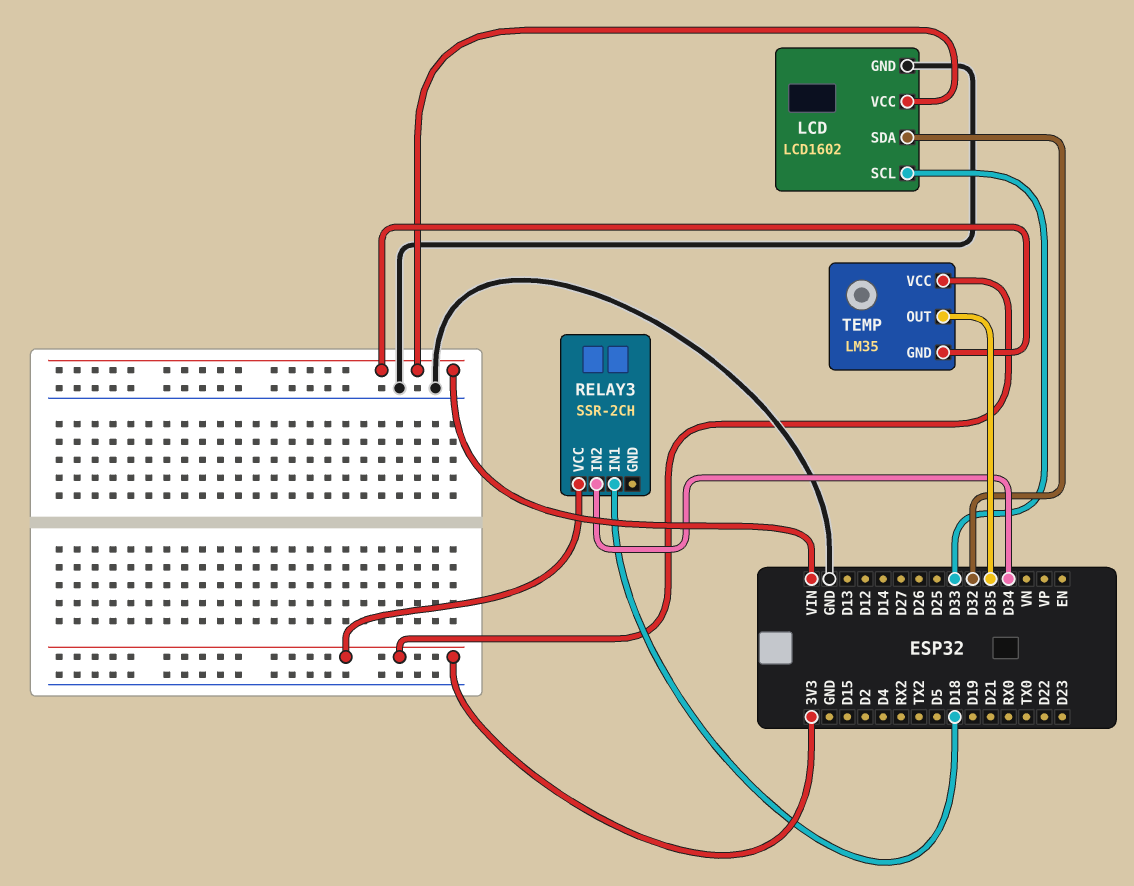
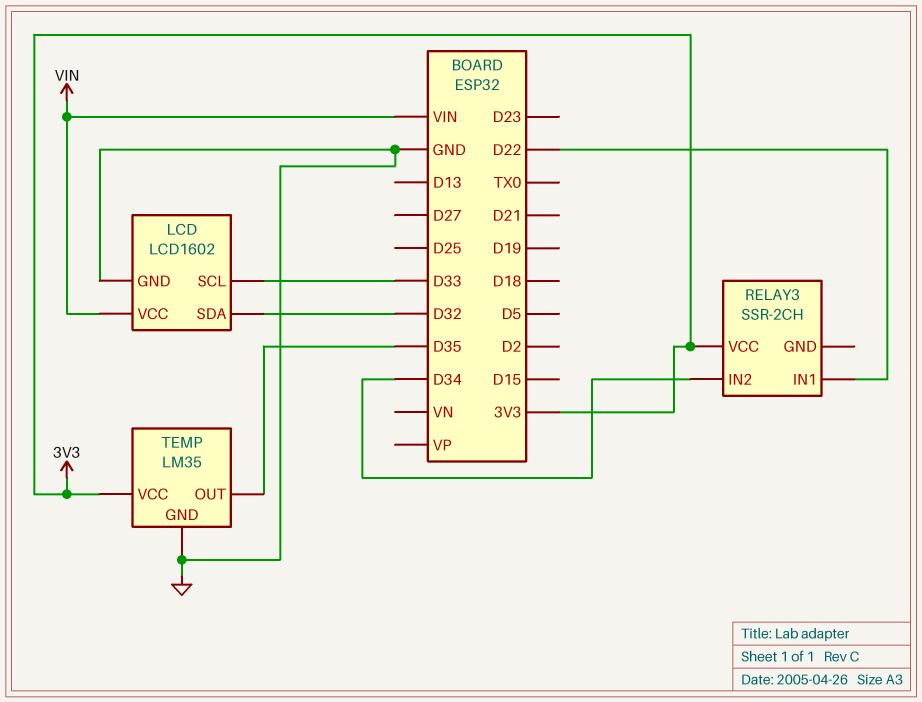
RELAY3 pin IN1: D18 -> D22
TEMP pin GND: VIN -> GND

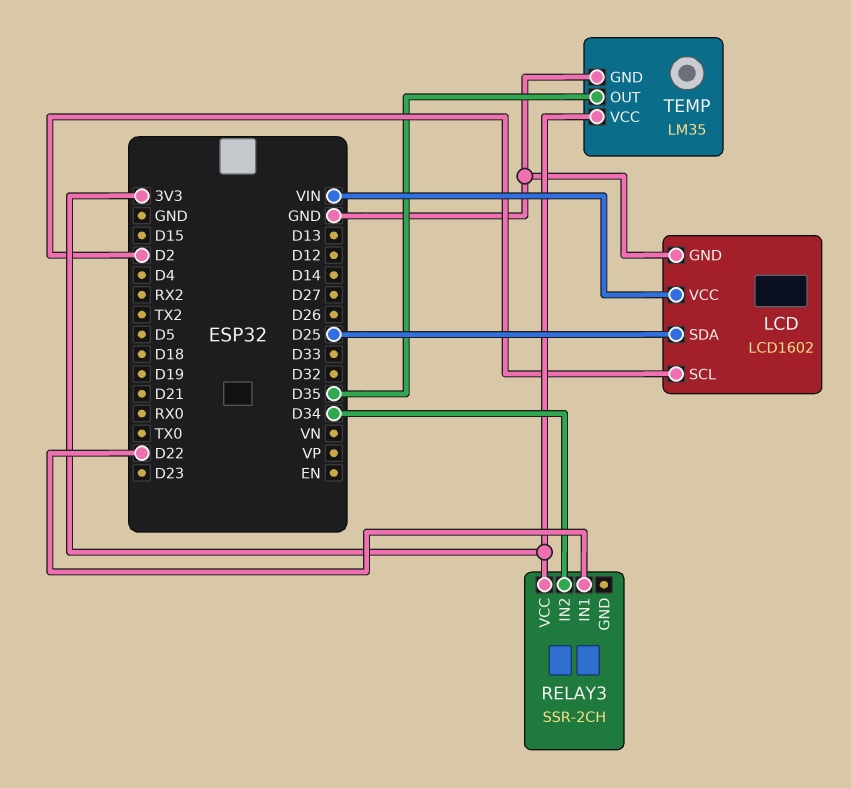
LCD pin SCL: D33 -> D2
LCD pin SDA: D32 -> D25

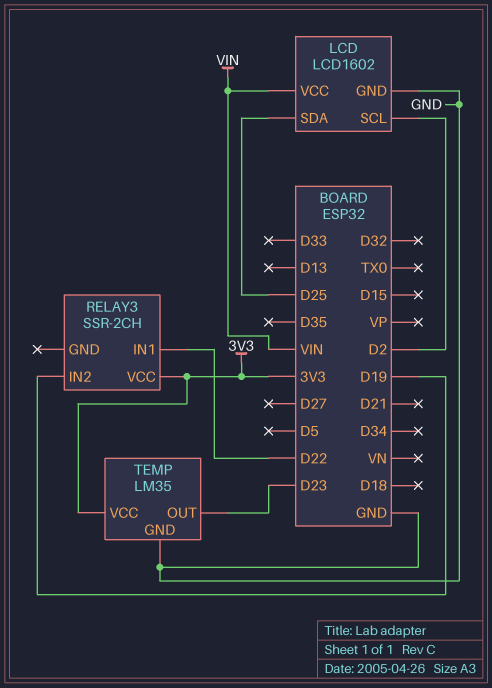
RELAY3 pin IN2: D34 -> D19
TEMP pin OUT: D35 -> D23

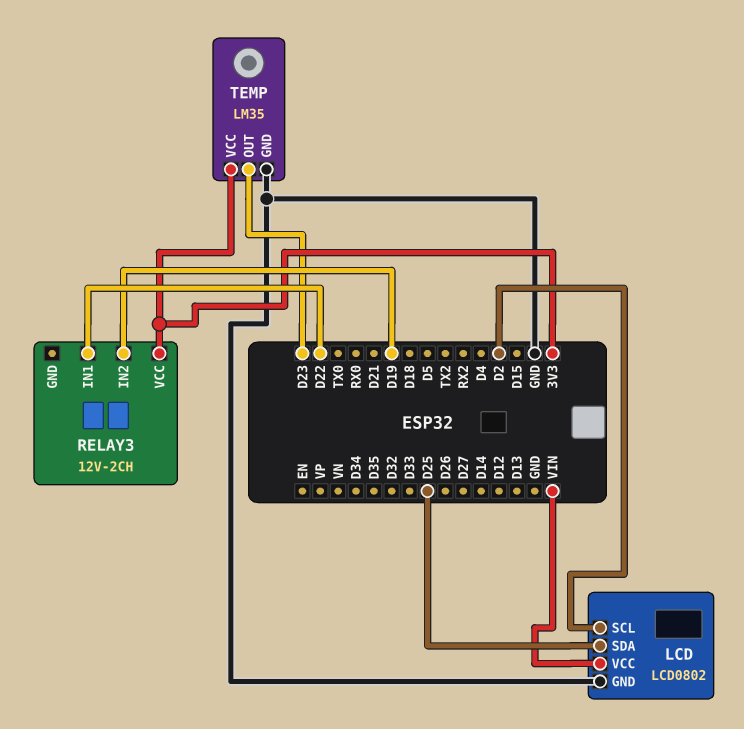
LCD: LCD1602 -> LCD0802
RELAY3: SSR-2CH -> 12V-2CH

